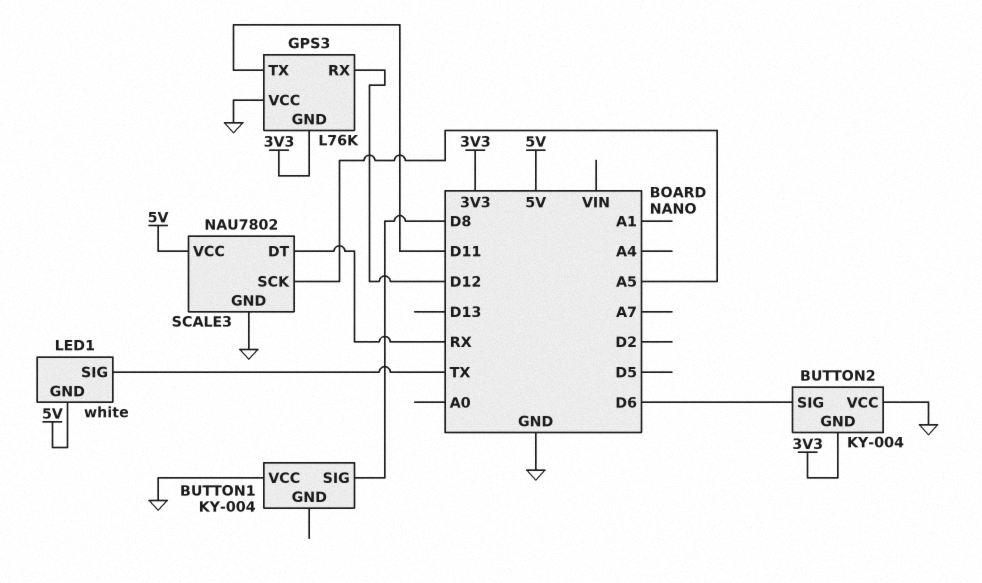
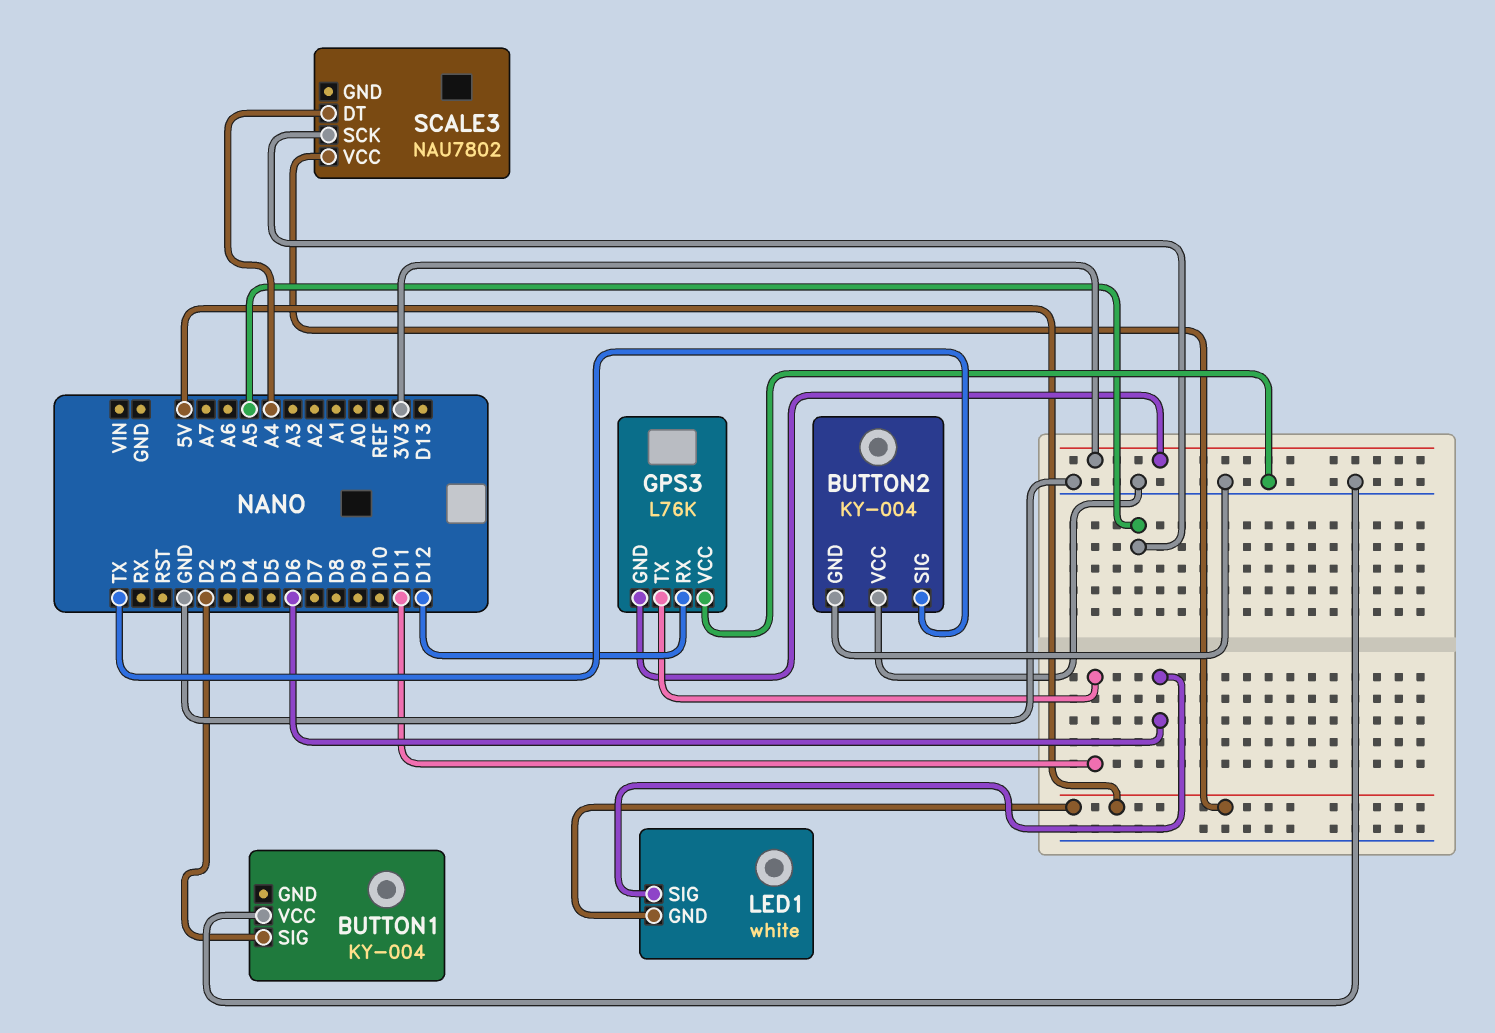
BUTTON1 pin SIG: D8 -> D2
BUTTON2 pin GND: 3V3 -> GND
BUTTON2 pin SIG: D6 -> TX
LED1 pin SIG: TX -> D6
SCALE3 pin DT: RX -> A4
SCALE3 pin GND: GND -> none

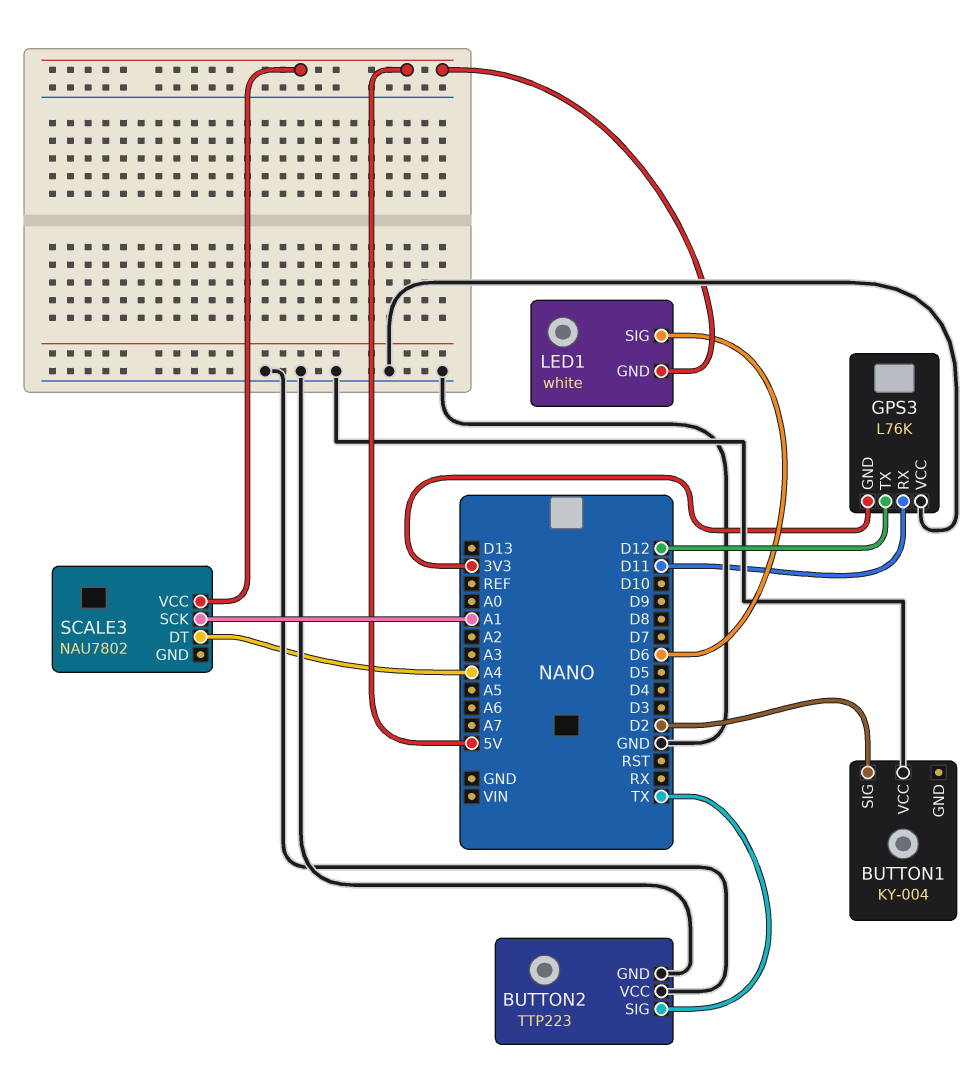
BUTTON2: KY-004 -> TTP223
GPS3 pin RX: D12 -> D11
GPS3 pin TX: D11 -> D12
SCALE3 pin SCK: A5 -> A1

